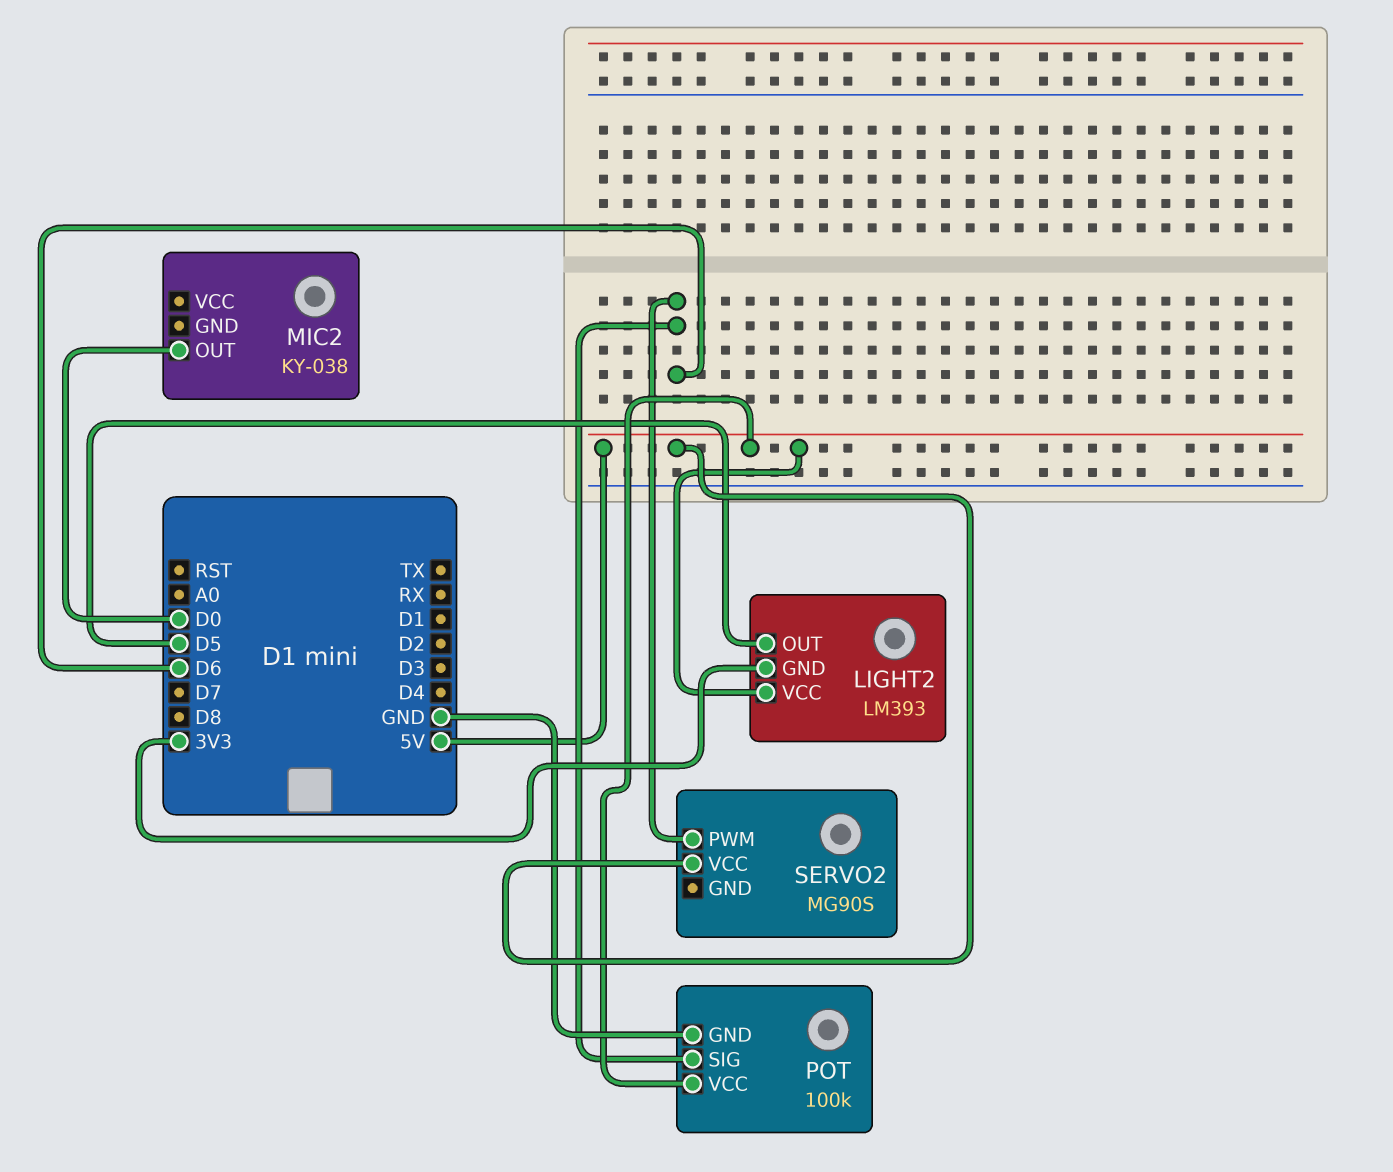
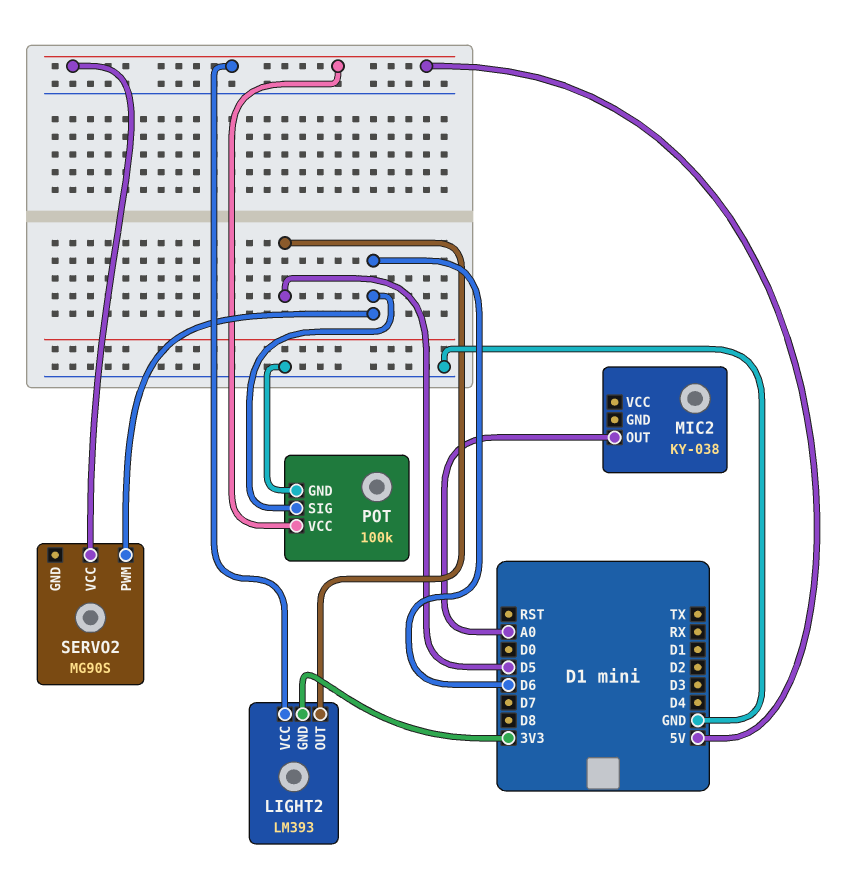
MIC2 pin OUT: D0 -> A0

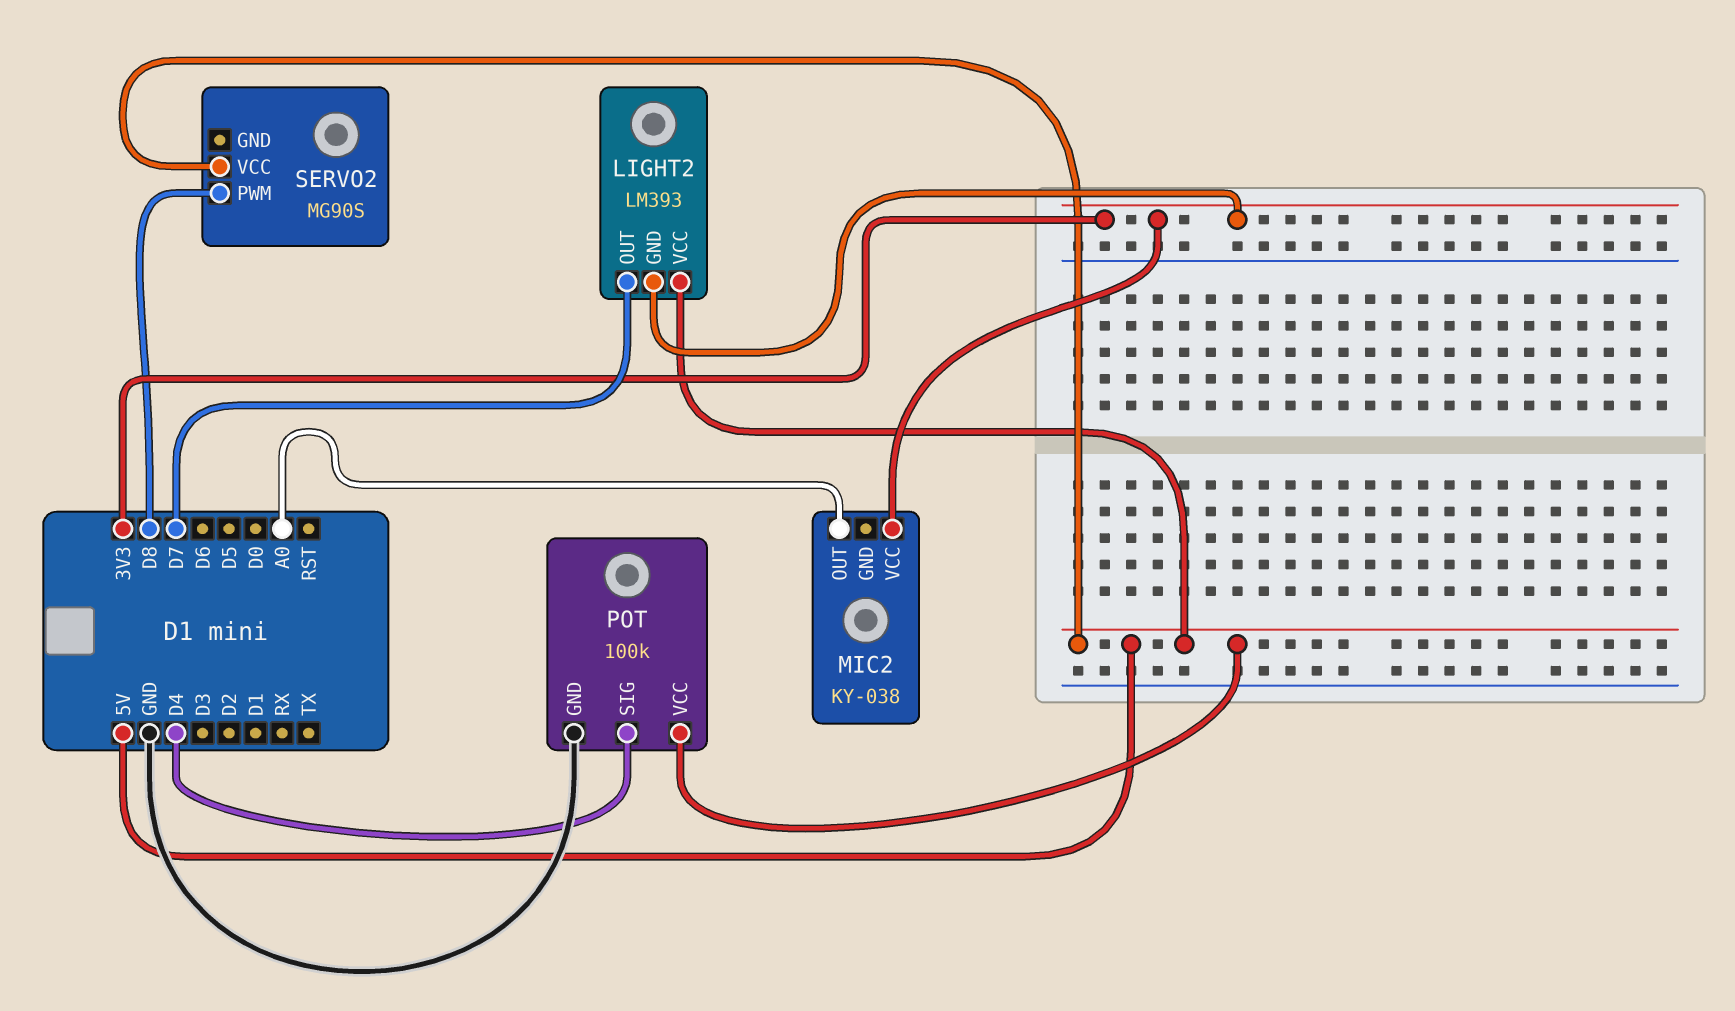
LIGHT2 pin OUT: D5 -> D7
MIC2 pin VCC: none -> 3V3
POT pin SIG: D6 -> D4
SERVO2 pin PWM: D6 -> D8

